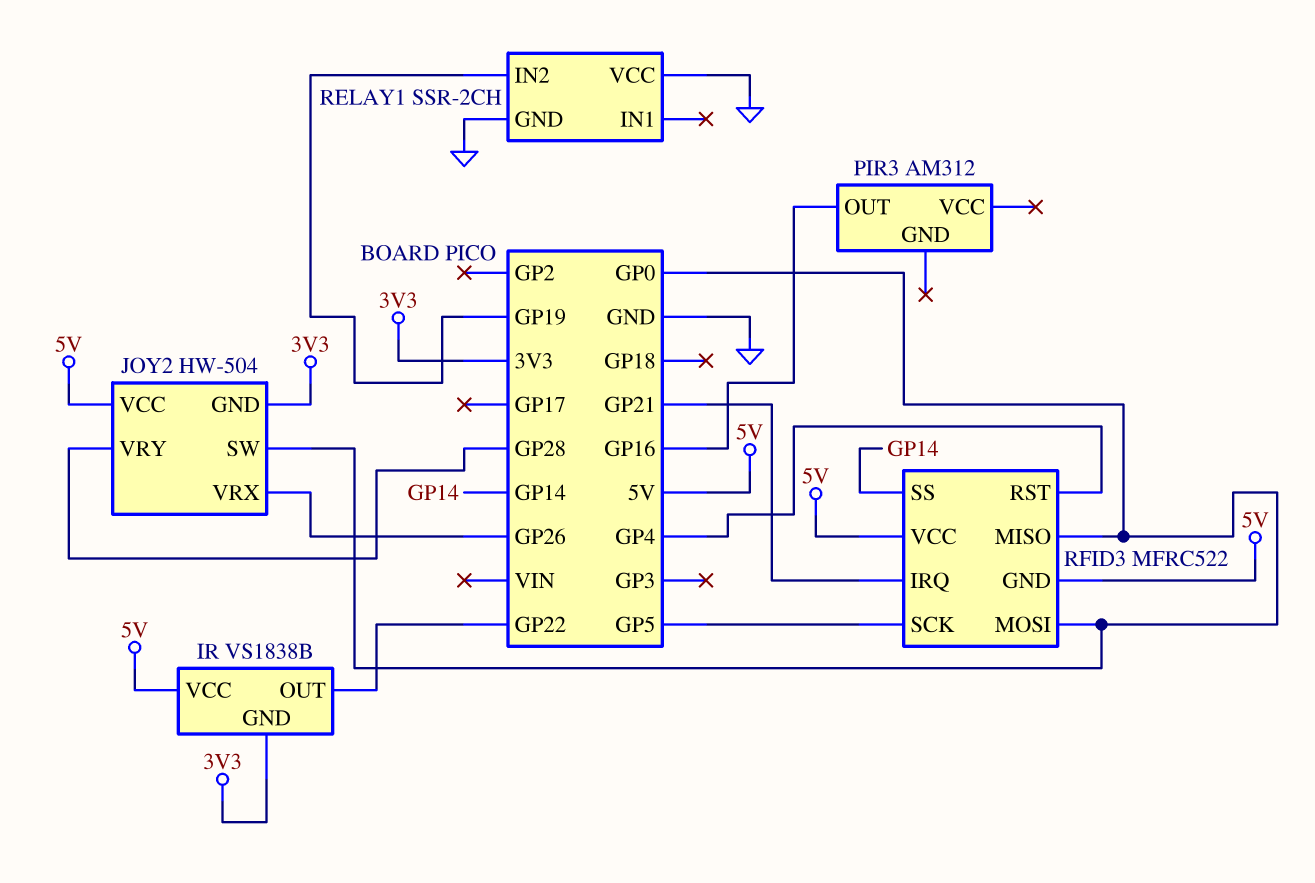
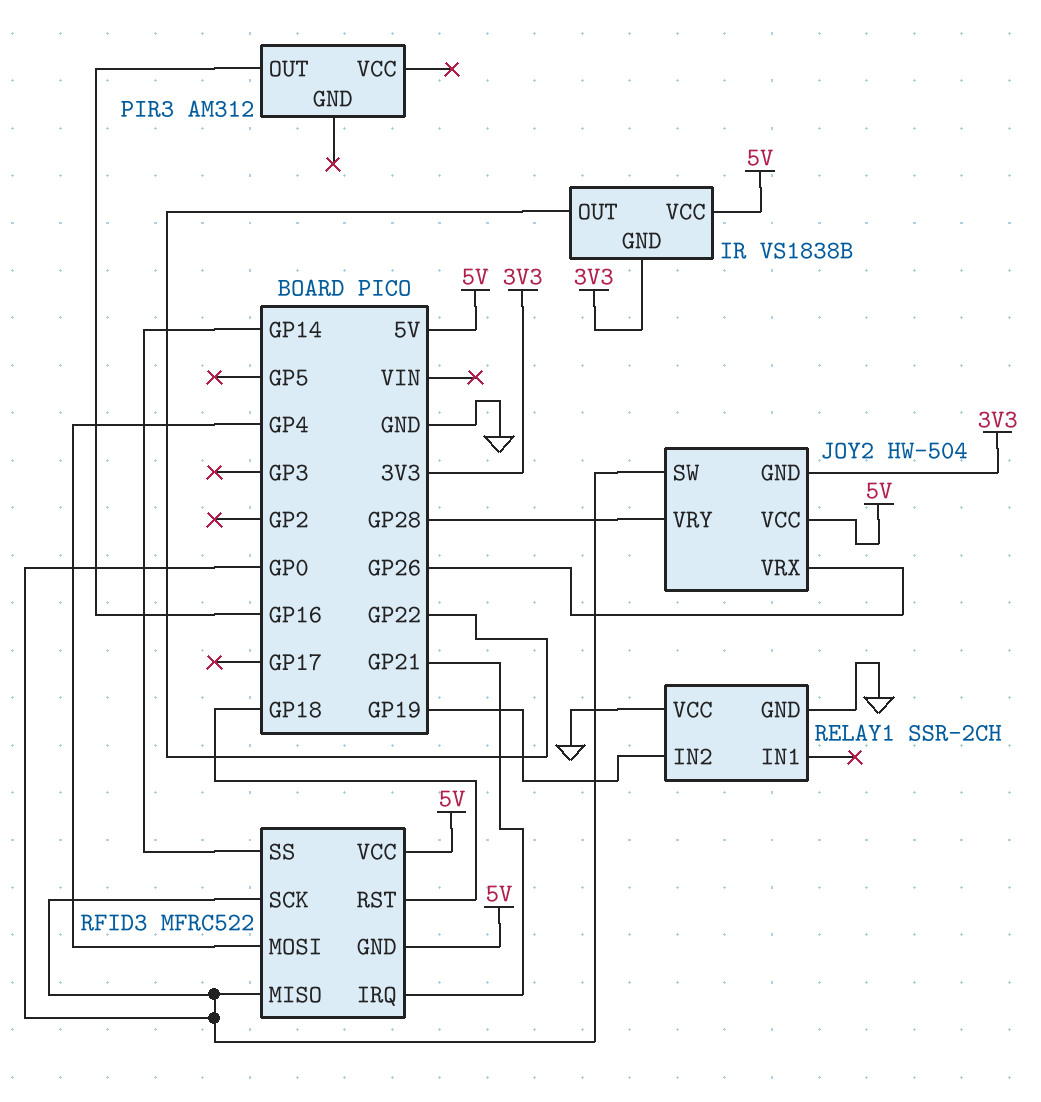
RFID3 pin MOSI: GP0 -> GP4
RFID3 pin RST: GP4 -> GP18
RFID3 pin SCK: GP5 -> GP0

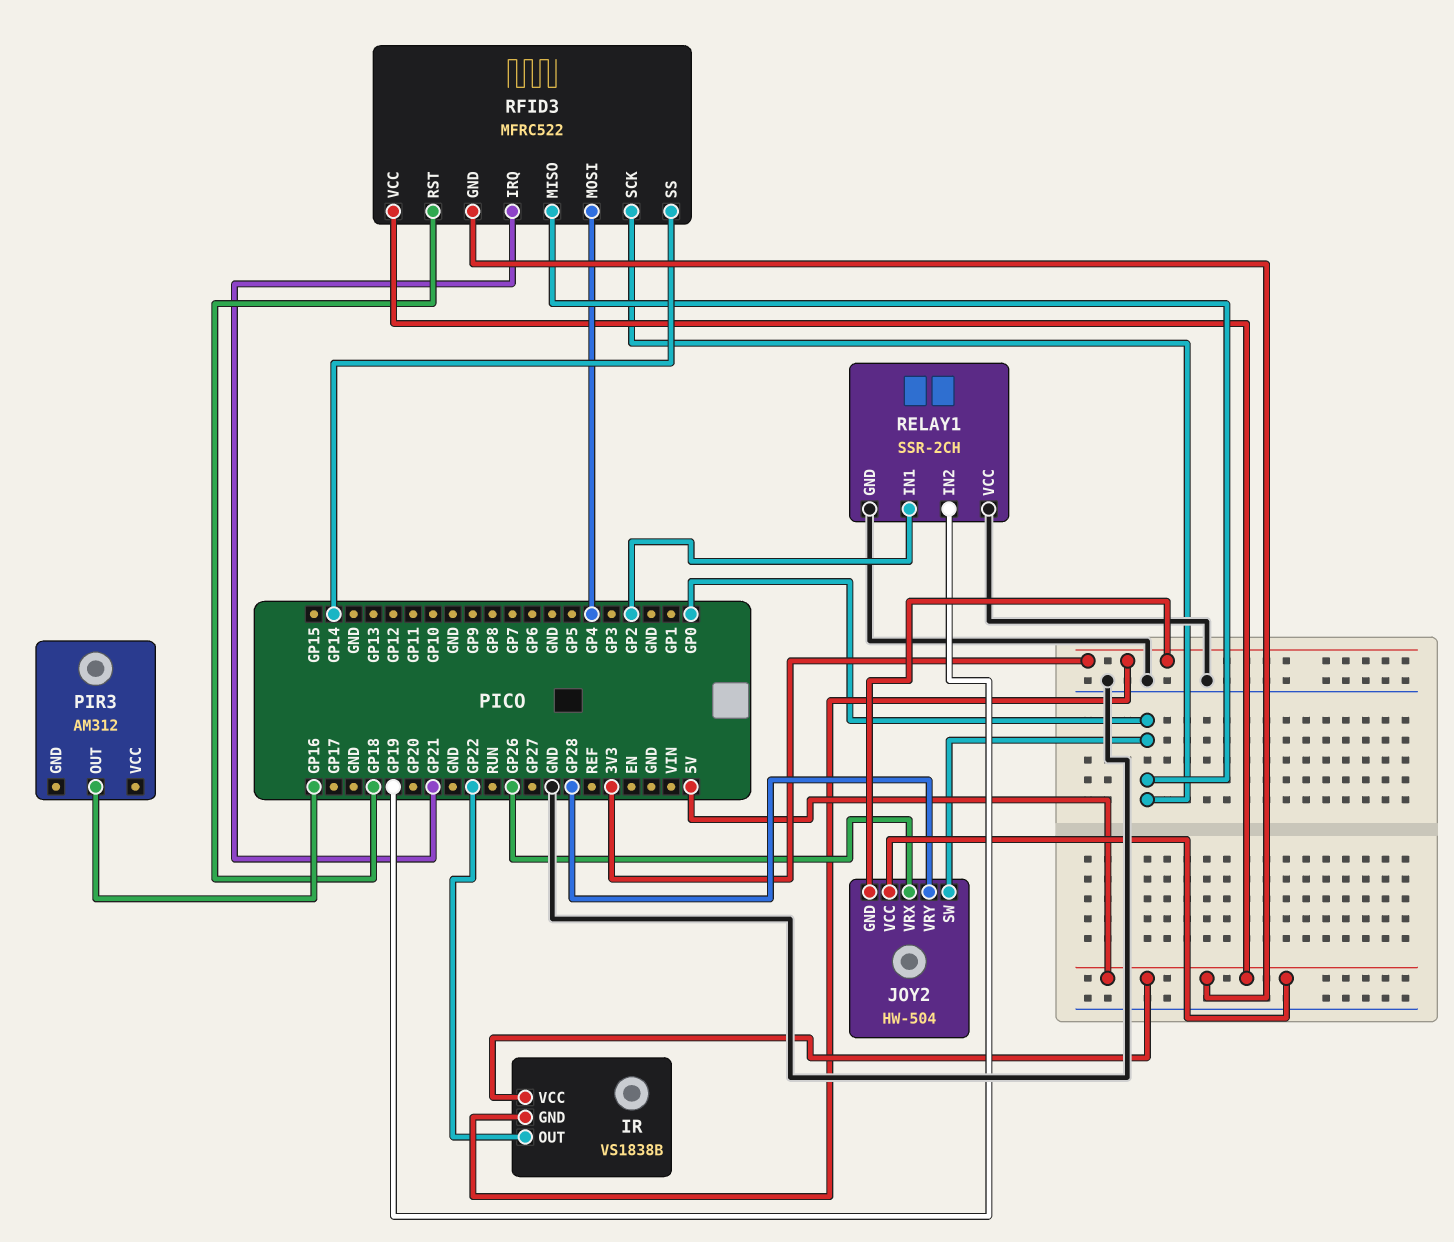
RELAY1 pin IN1: none -> GP2

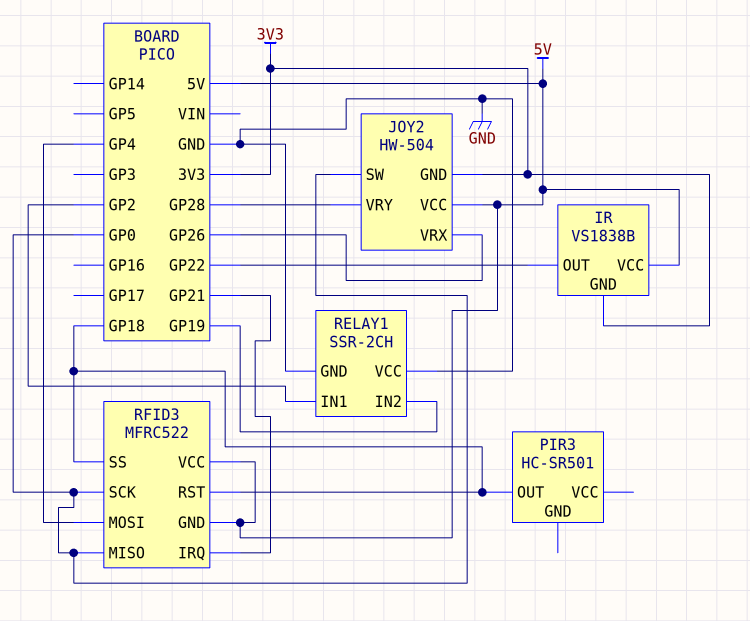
PIR3: AM312 -> HC-SR501
PIR3 pin OUT: GP16 -> GP18
RFID3 pin SS: GP14 -> GP18

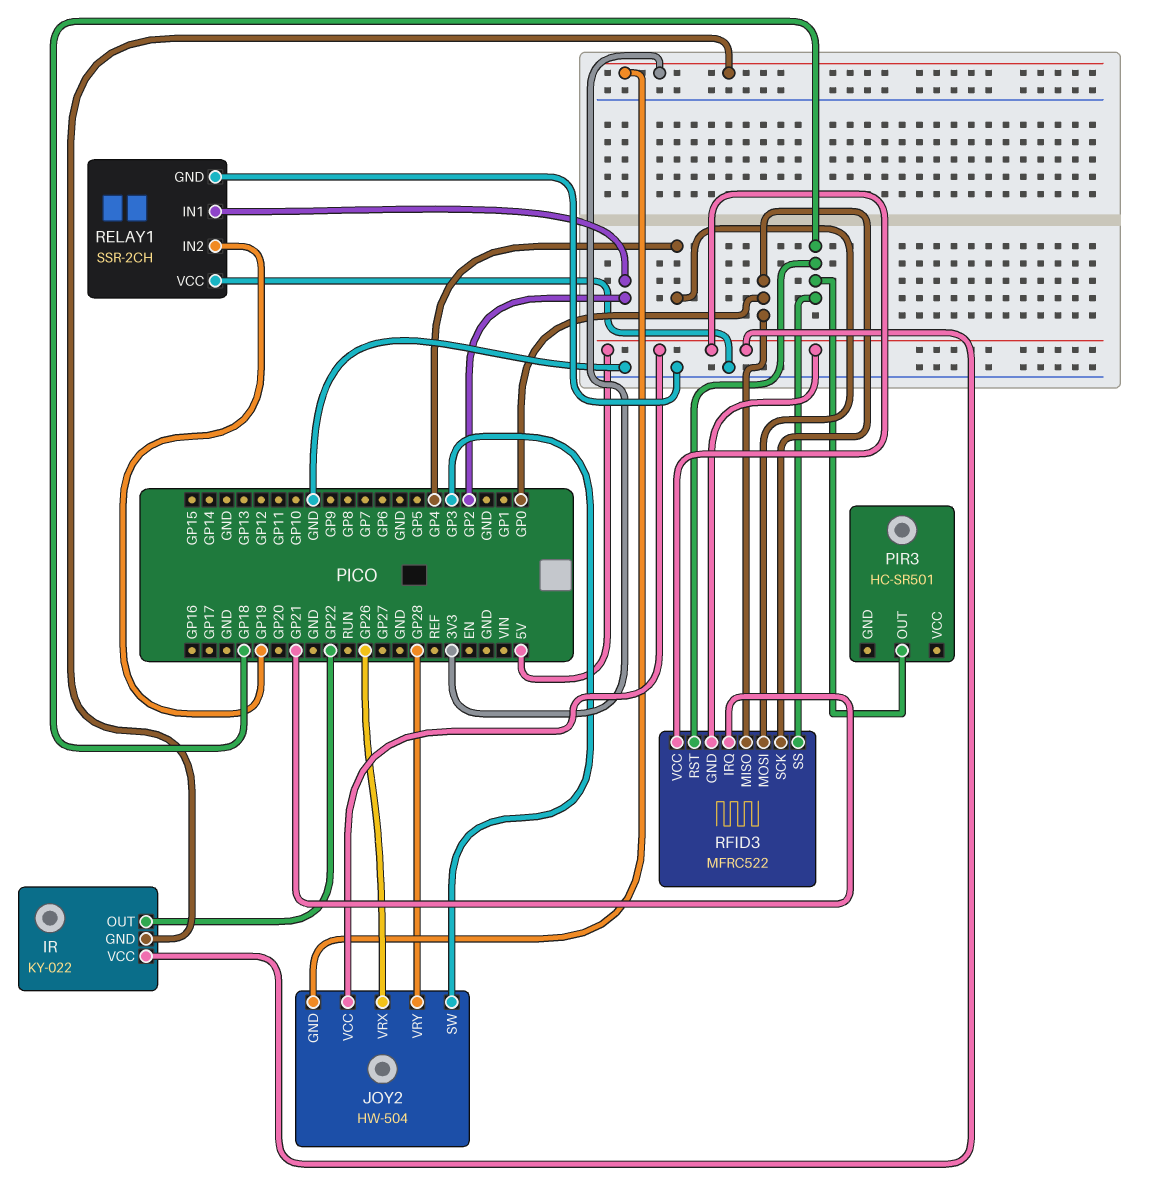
IR: VS1838B -> KY-022
JOY2 pin SW: GP0 -> GP3

